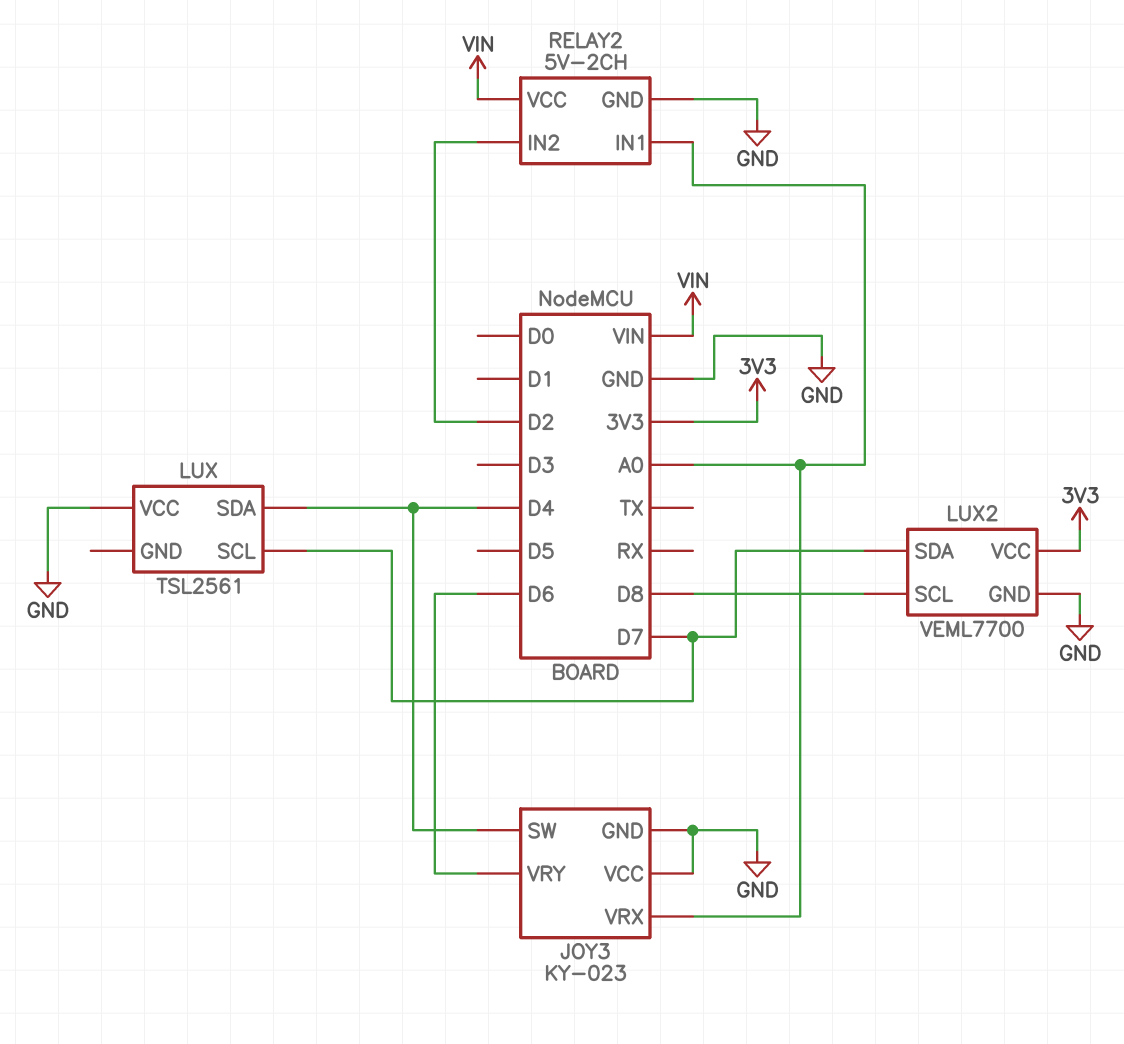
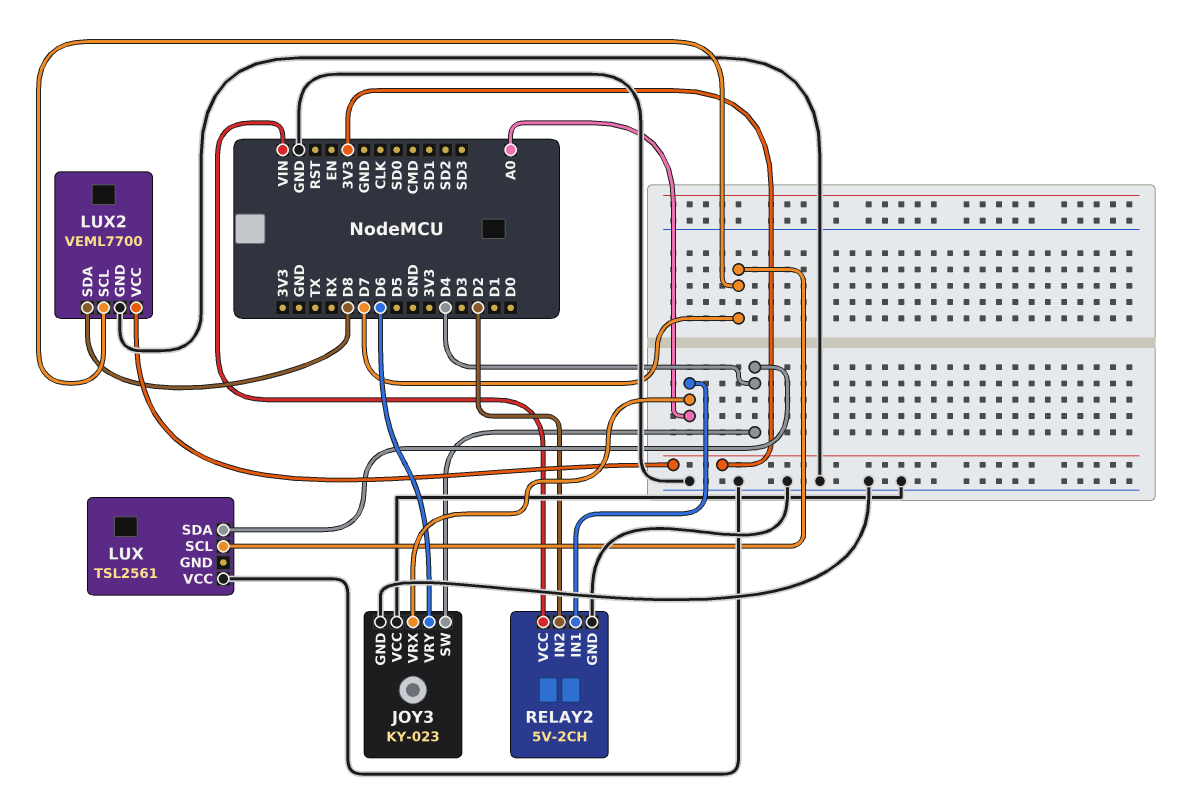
LUX2 pin SCL: D8 -> D7
LUX2 pin SDA: D7 -> D8

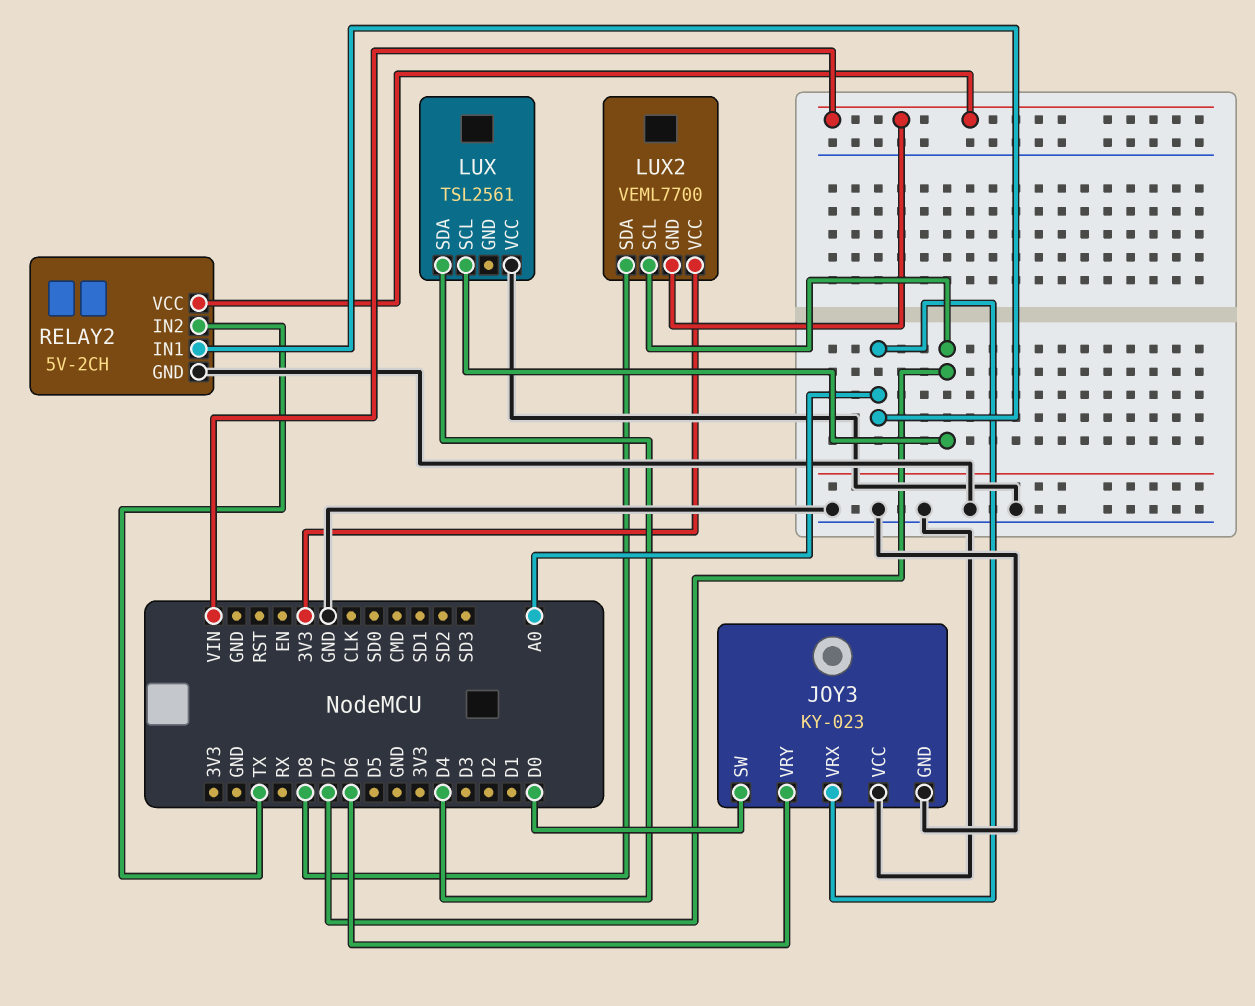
JOY3 pin SW: D4 -> D0
LUX2 pin GND: GND -> VIN
RELAY2 pin IN2: D2 -> TX

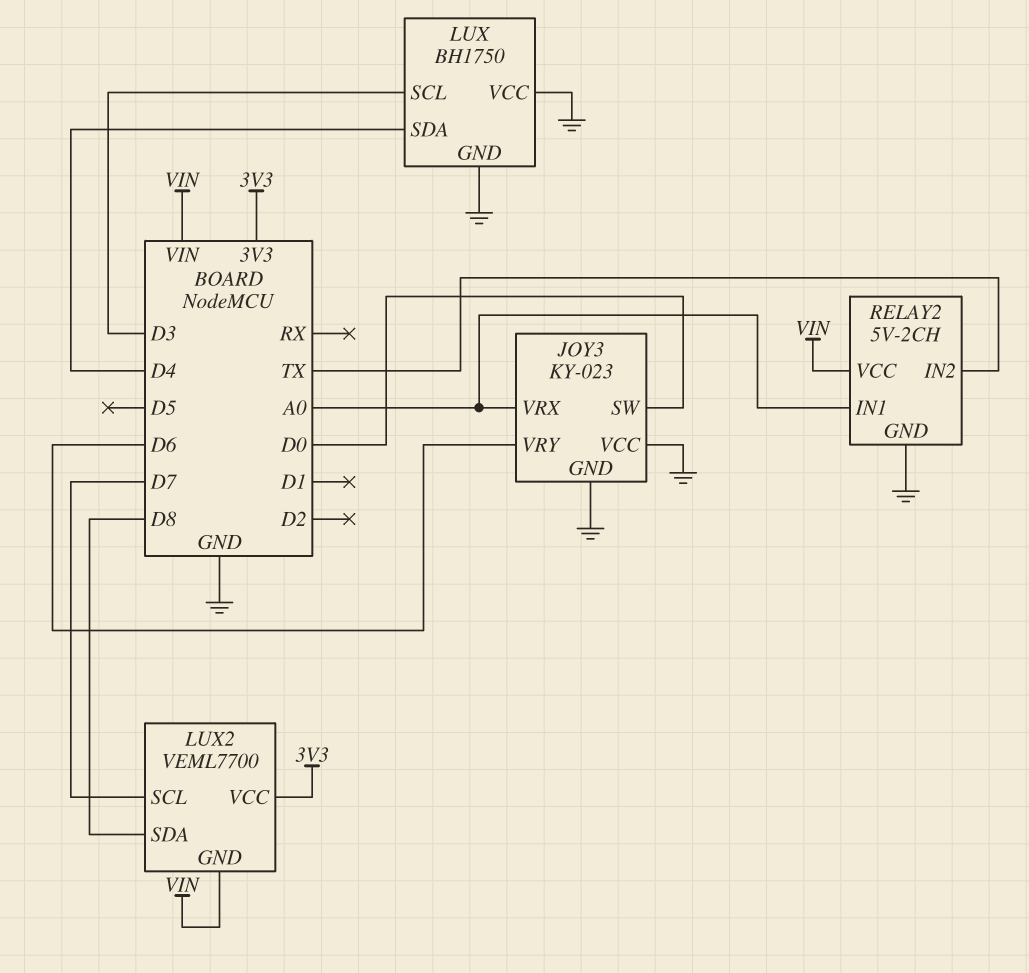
LUX: TSL2561 -> BH1750
LUX pin GND: none -> GND
LUX pin SCL: D7 -> D3

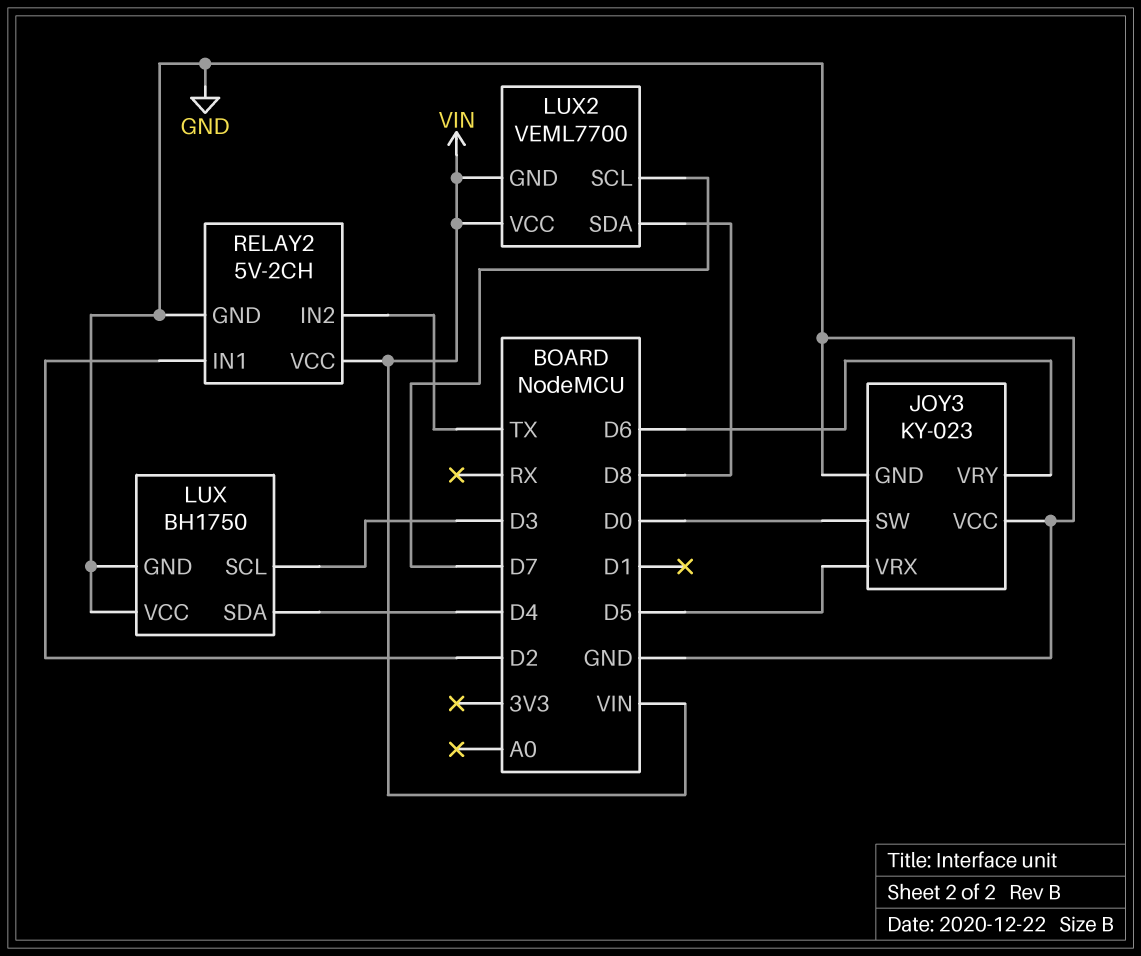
JOY3 pin VRX: A0 -> D5
LUX2 pin VCC: 3V3 -> VIN
RELAY2 pin IN1: A0 -> D2

